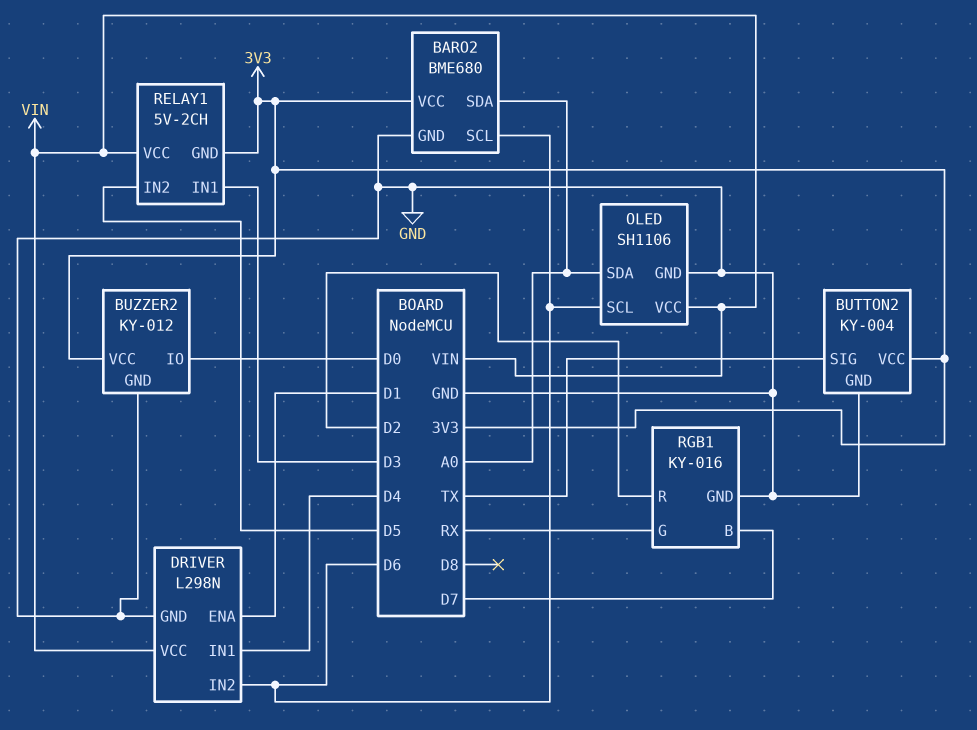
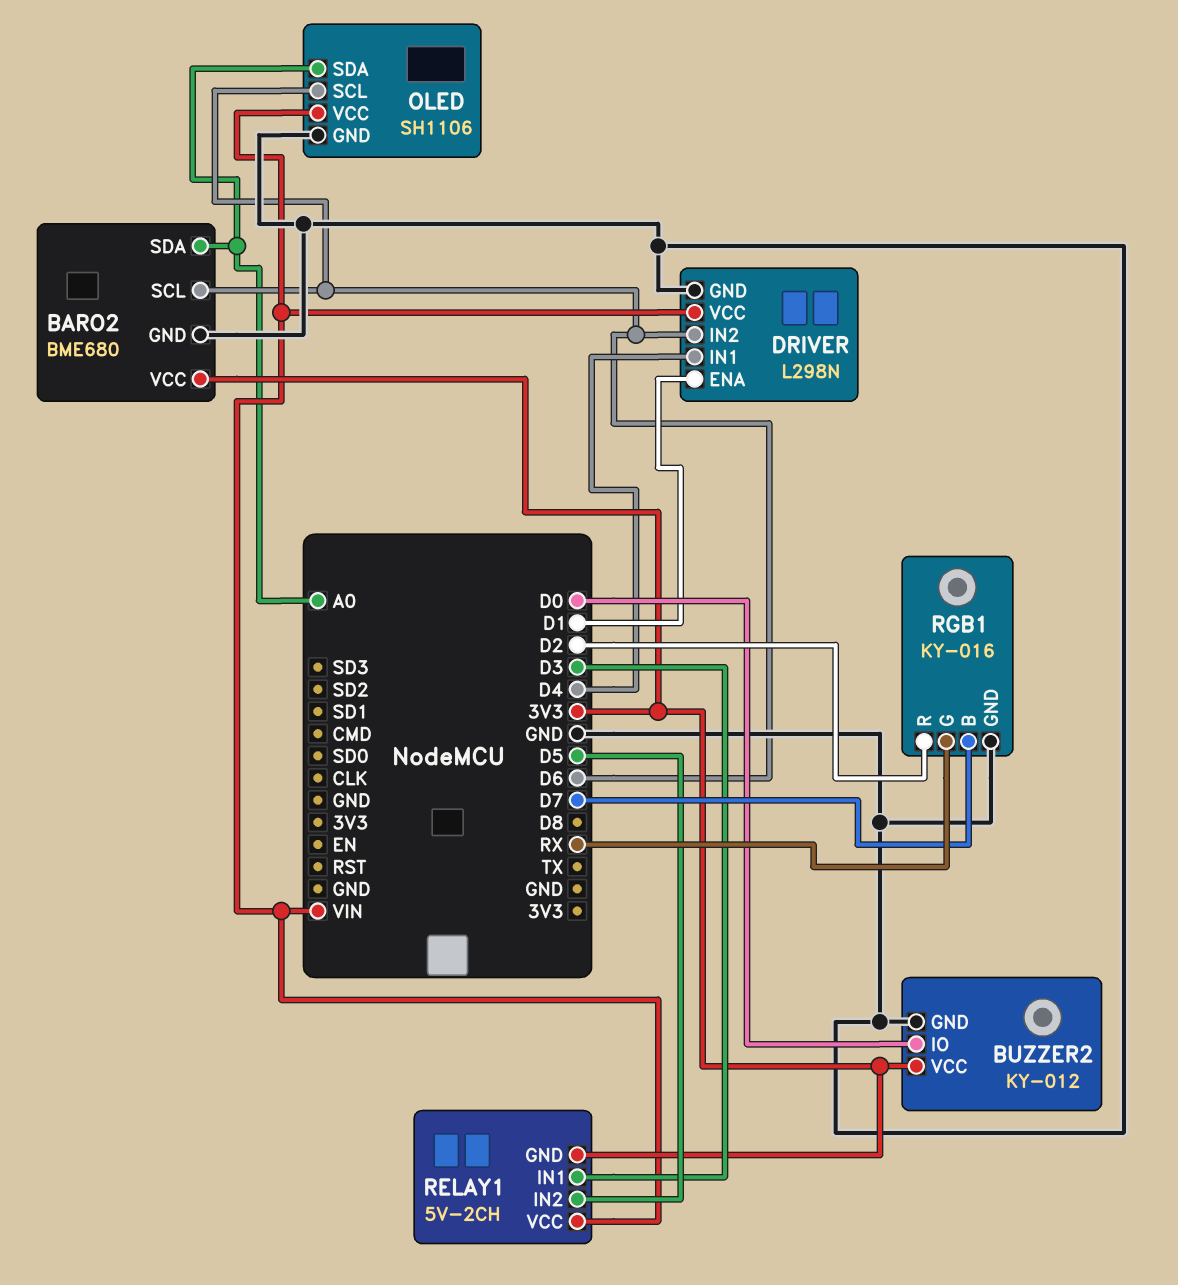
BUTTON2: KY-004 -> none
BUTTON2 pin GND: GND -> none
BUTTON2 pin SIG: TX -> none
BUTTON2 pin VCC: 3V3 -> none

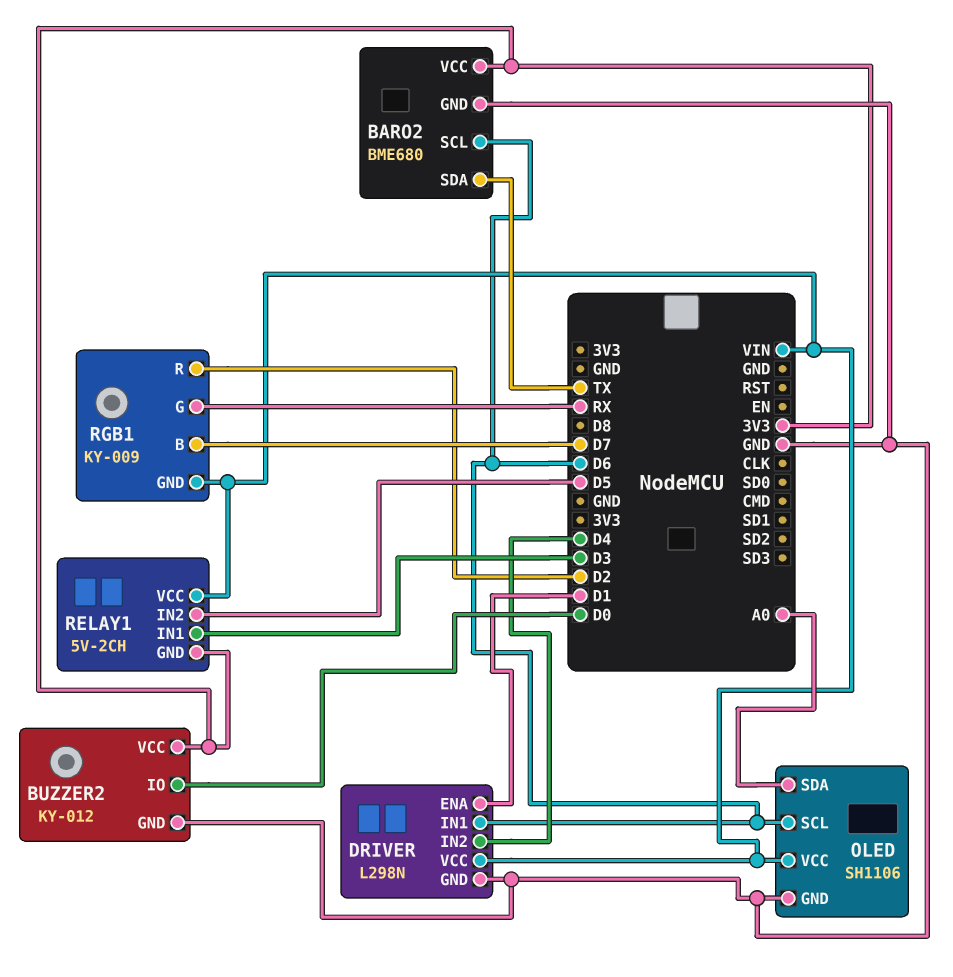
BARO2 pin SDA: A0 -> TX
DRIVER pin IN1: D4 -> D6
DRIVER pin IN2: D6 -> D4
RGB1: KY-016 -> KY-009
RGB1 pin GND: GND -> VIN

